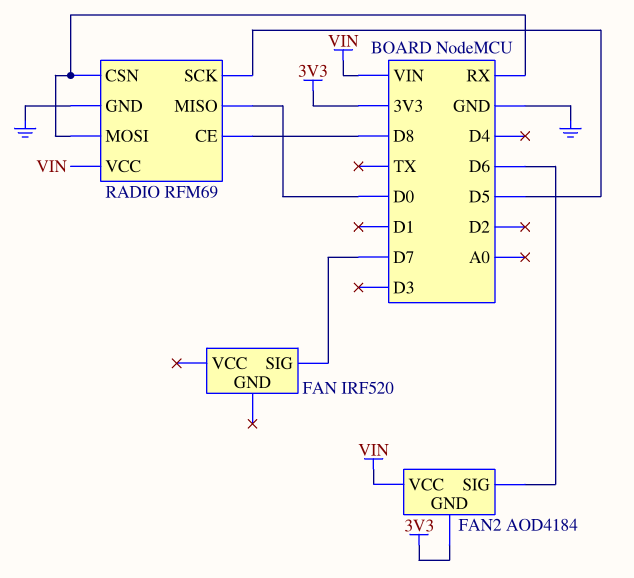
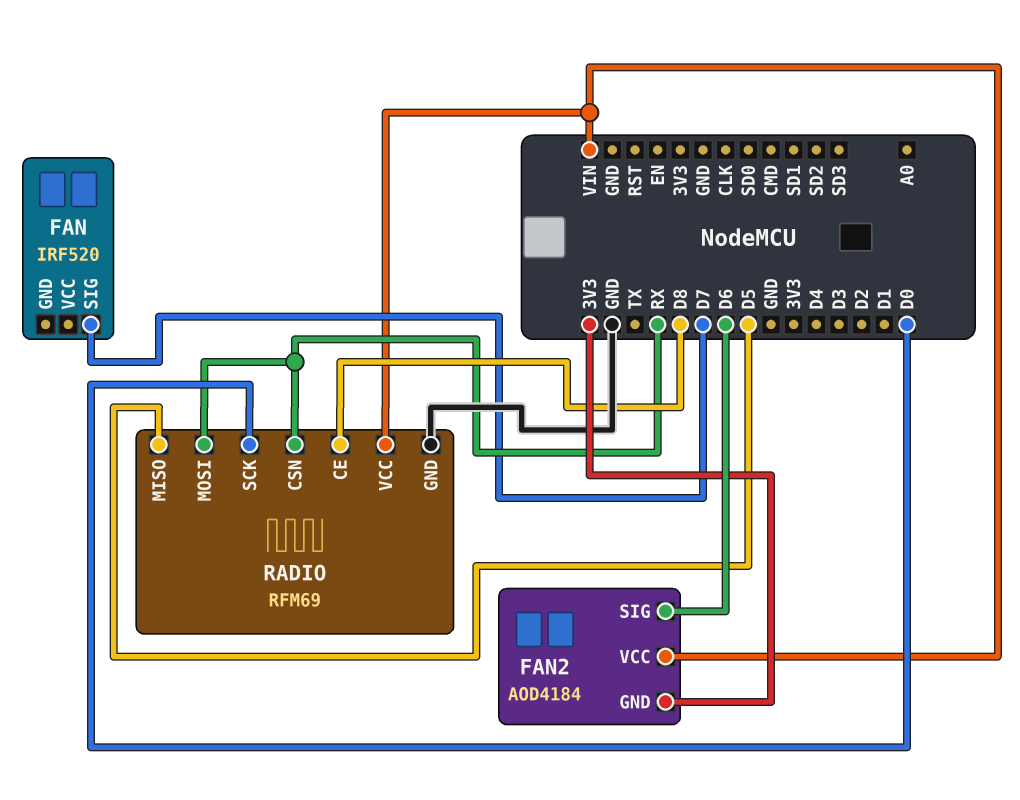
RADIO pin MISO: D0 -> D5
RADIO pin SCK: D5 -> D0

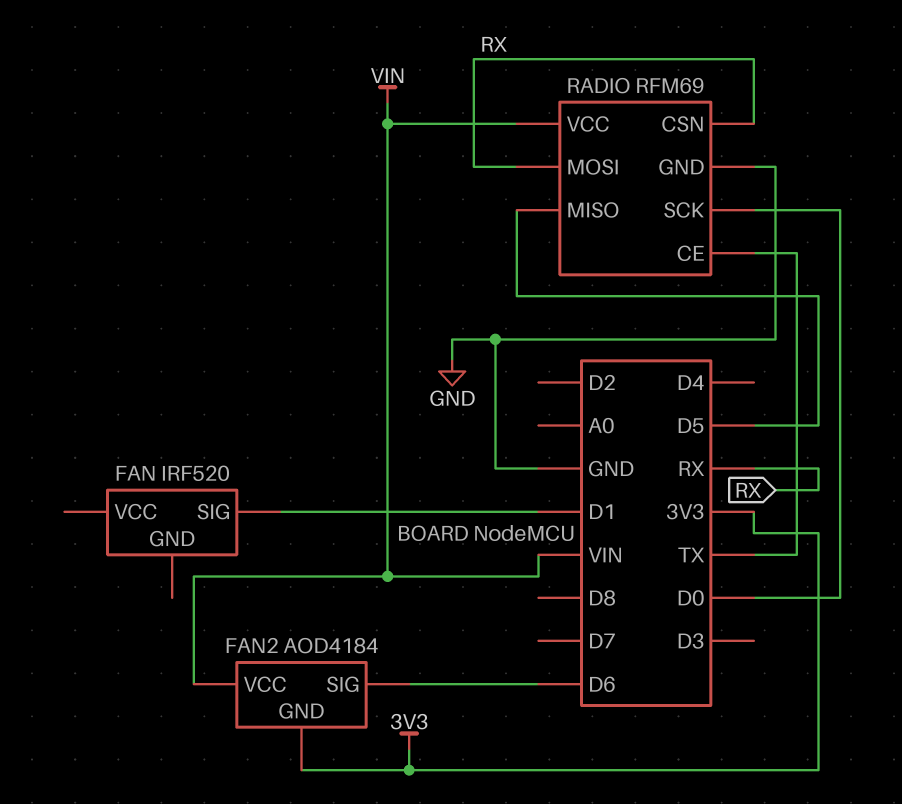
FAN pin SIG: D7 -> D1
RADIO pin CE: D8 -> TX

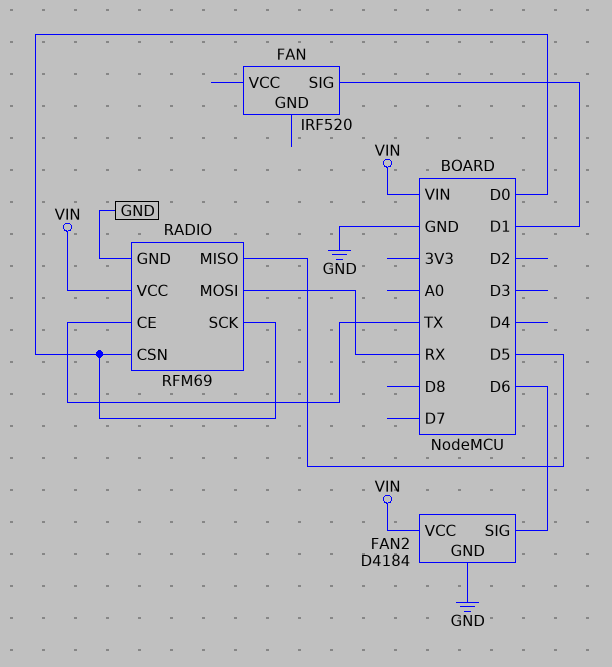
FAN2: AOD4184 -> D4184
FAN2 pin GND: 3V3 -> GND
RADIO pin CSN: RX -> D0

